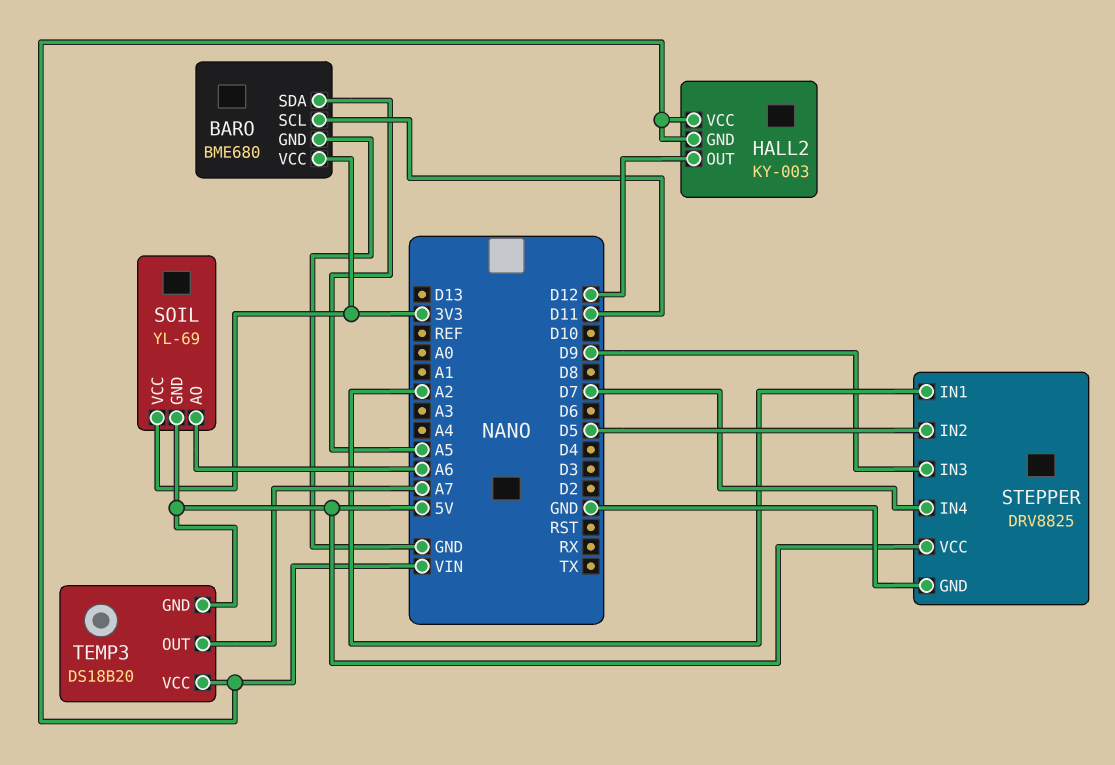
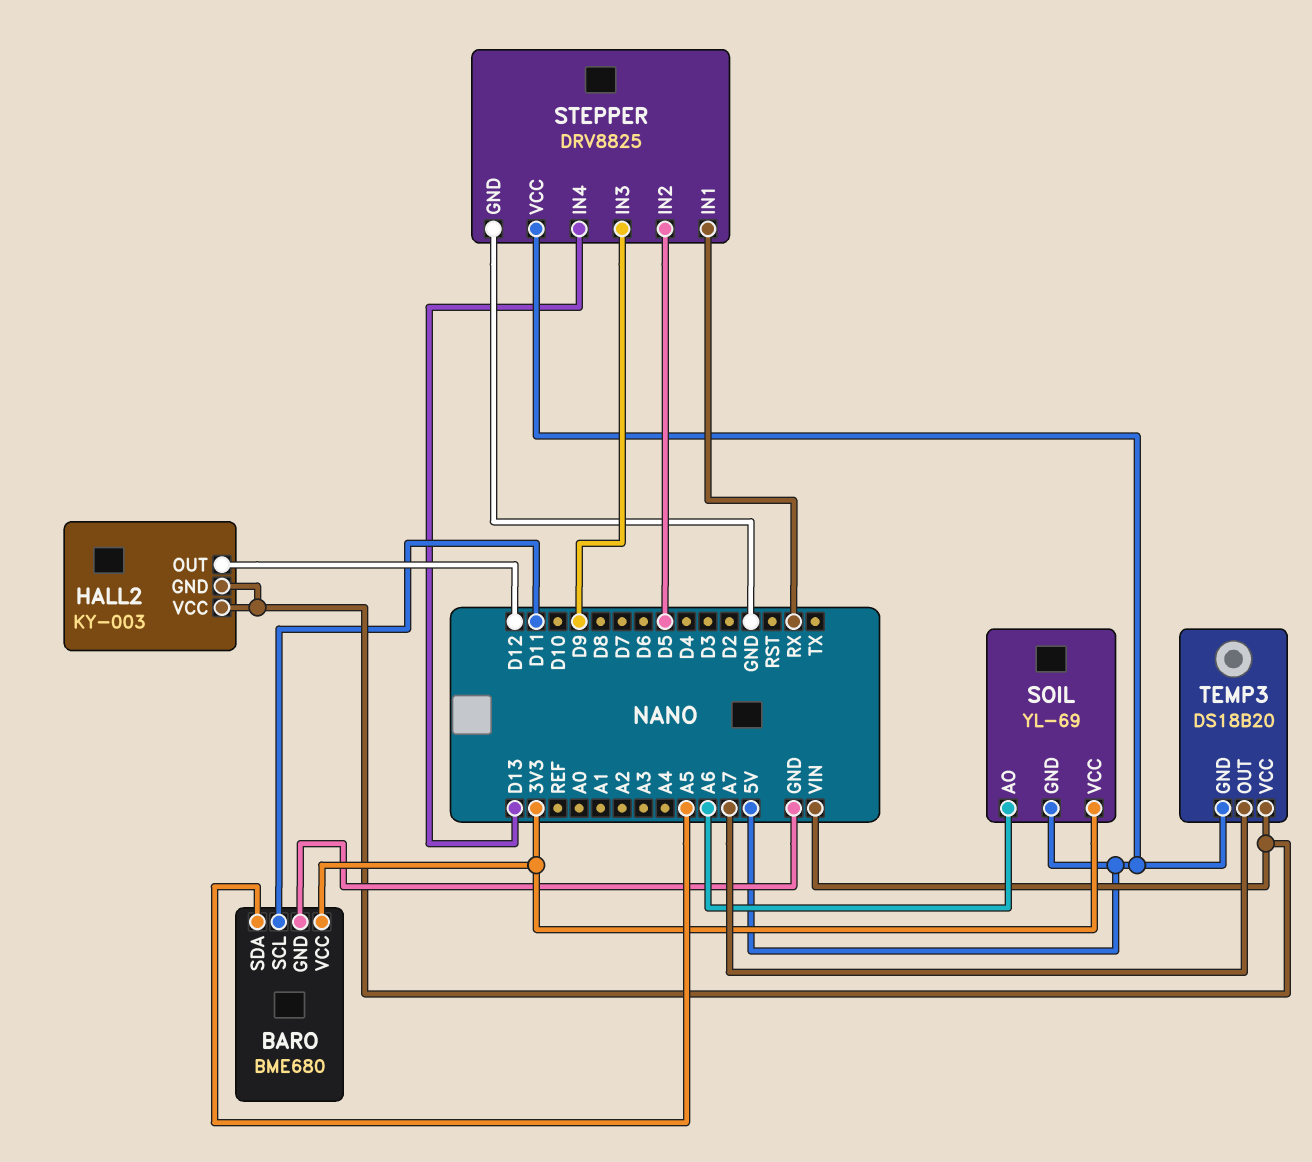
STEPPER pin IN1: A2 -> RX
STEPPER pin IN4: D7 -> D13

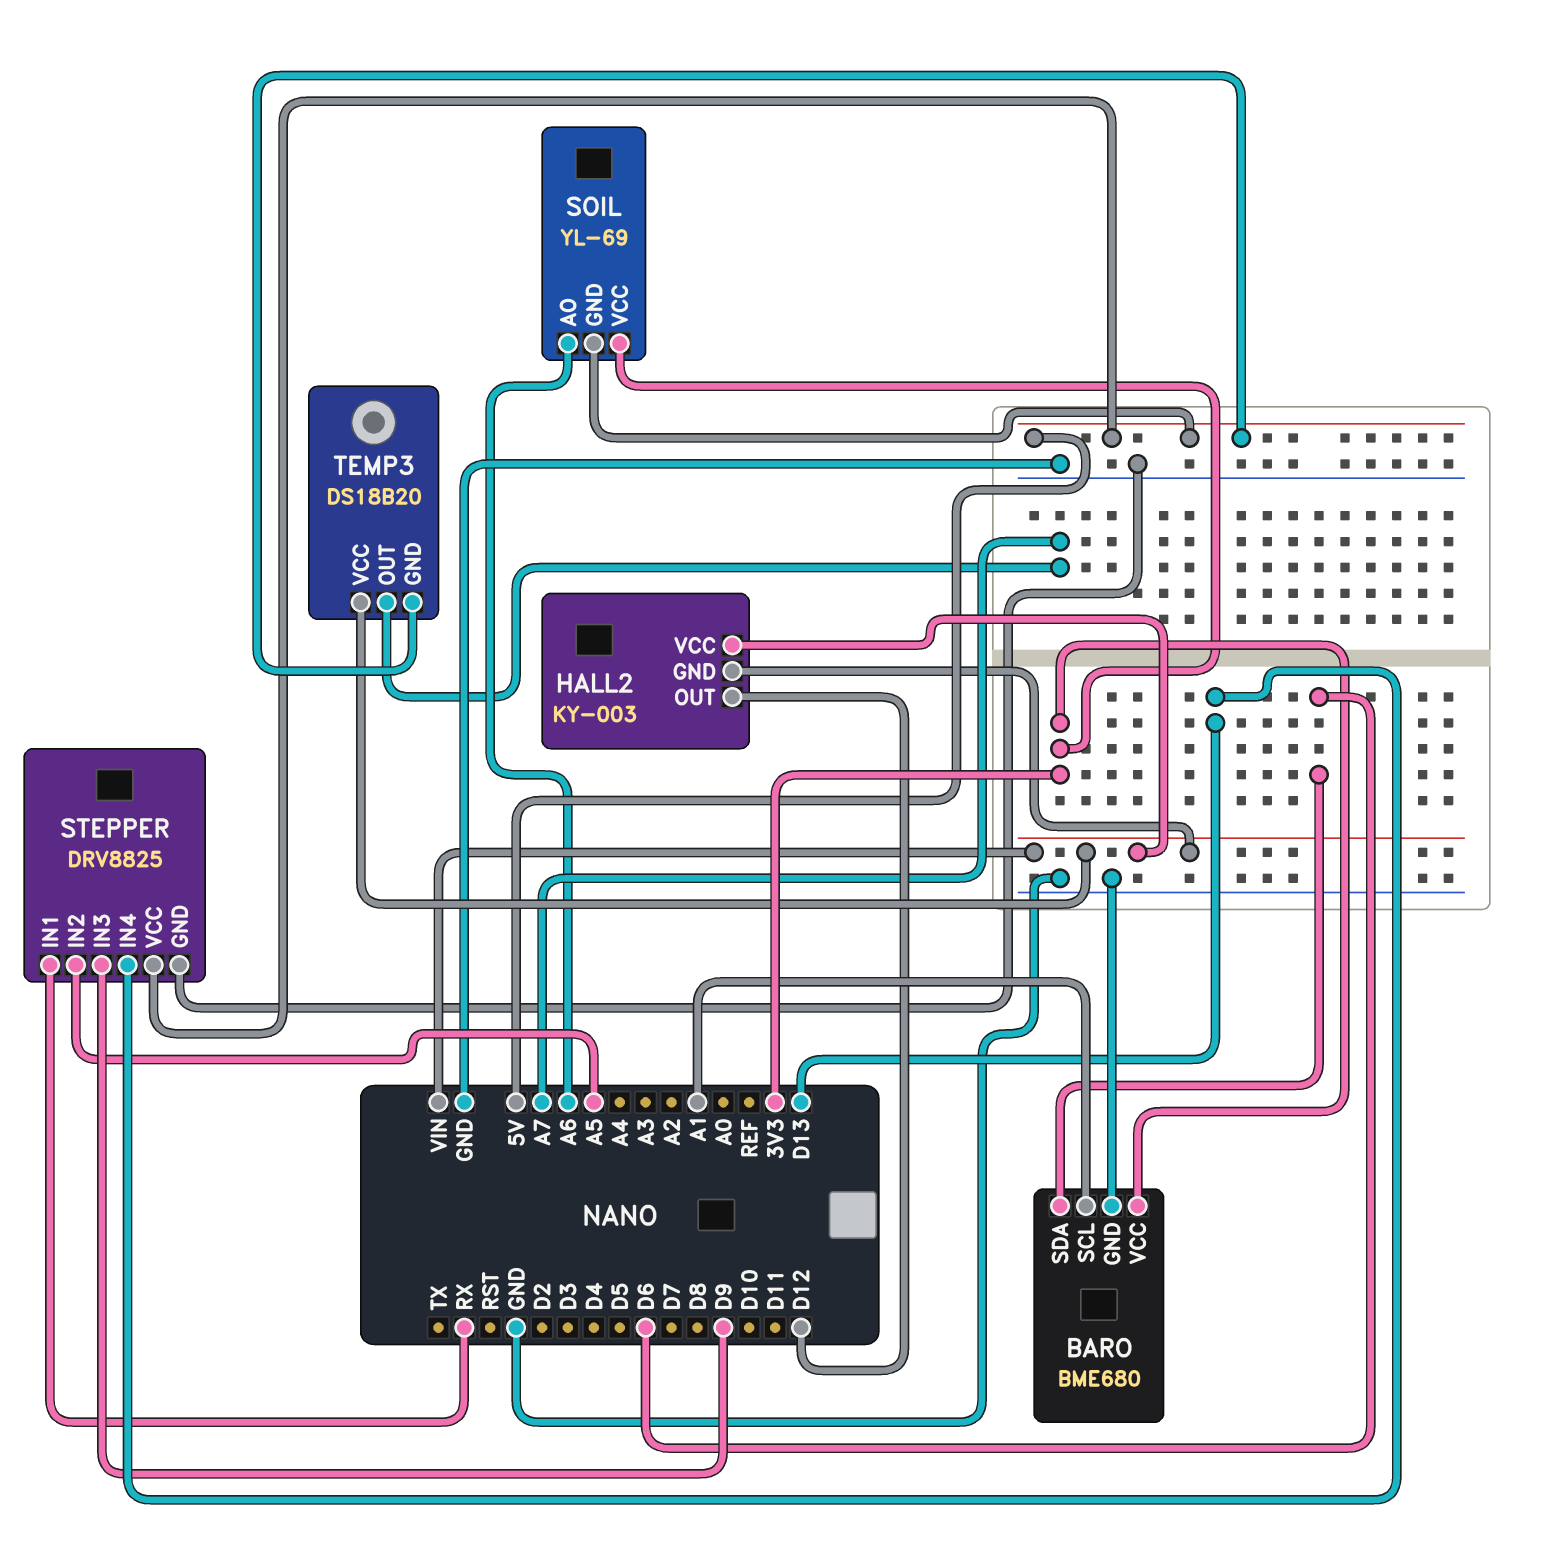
BARO pin SCL: D11 -> A1
BARO pin SDA: A5 -> D6
STEPPER pin IN2: D5 -> A5

